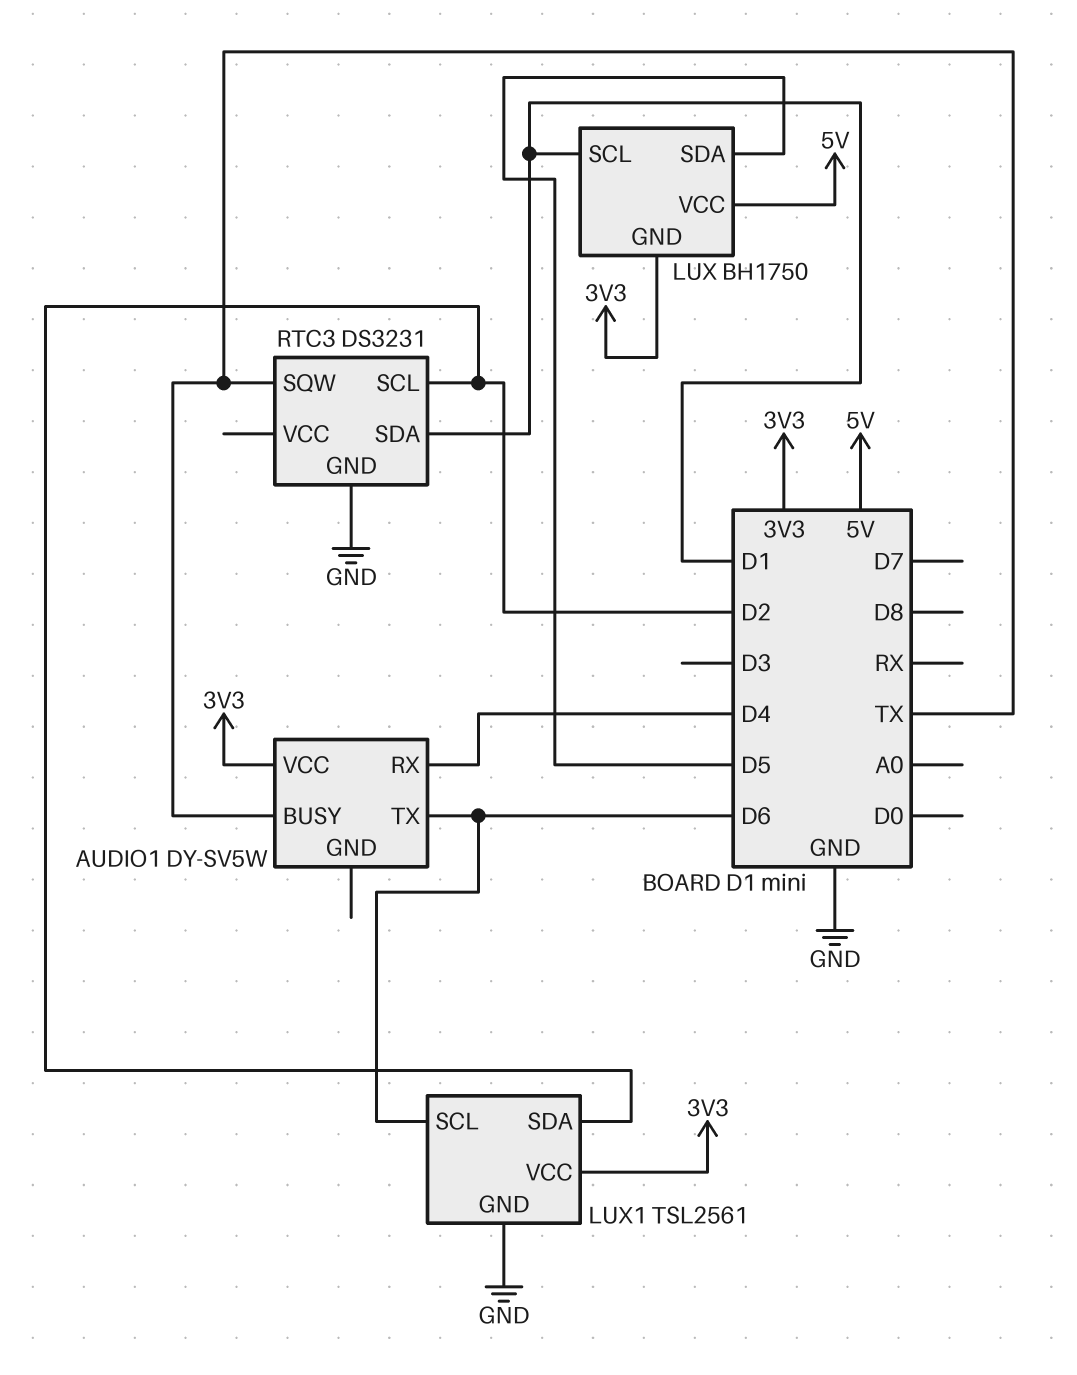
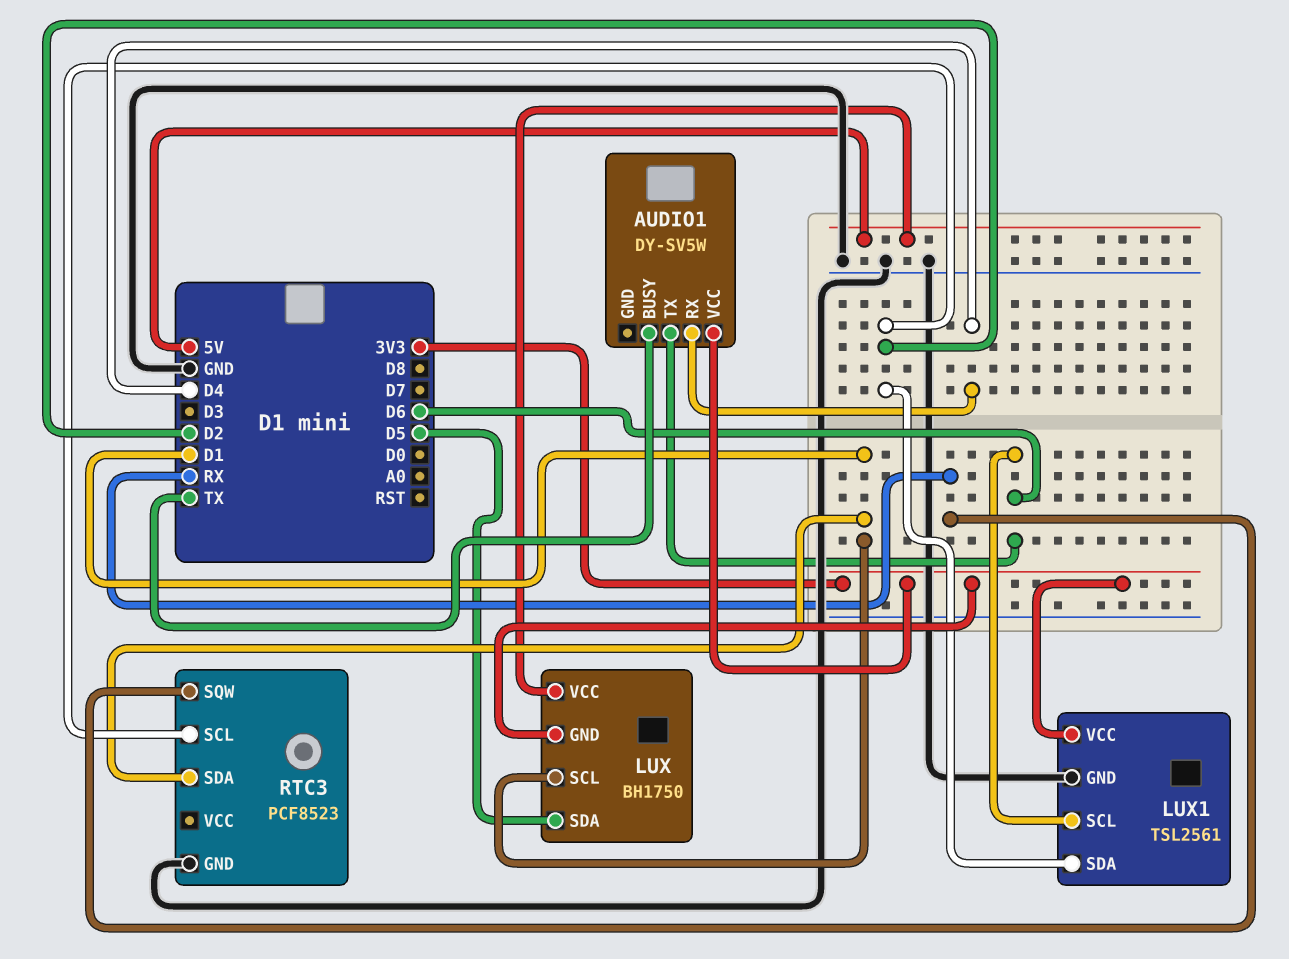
RTC3: DS3231 -> PCF8523
RTC3 pin SQW: TX -> RX

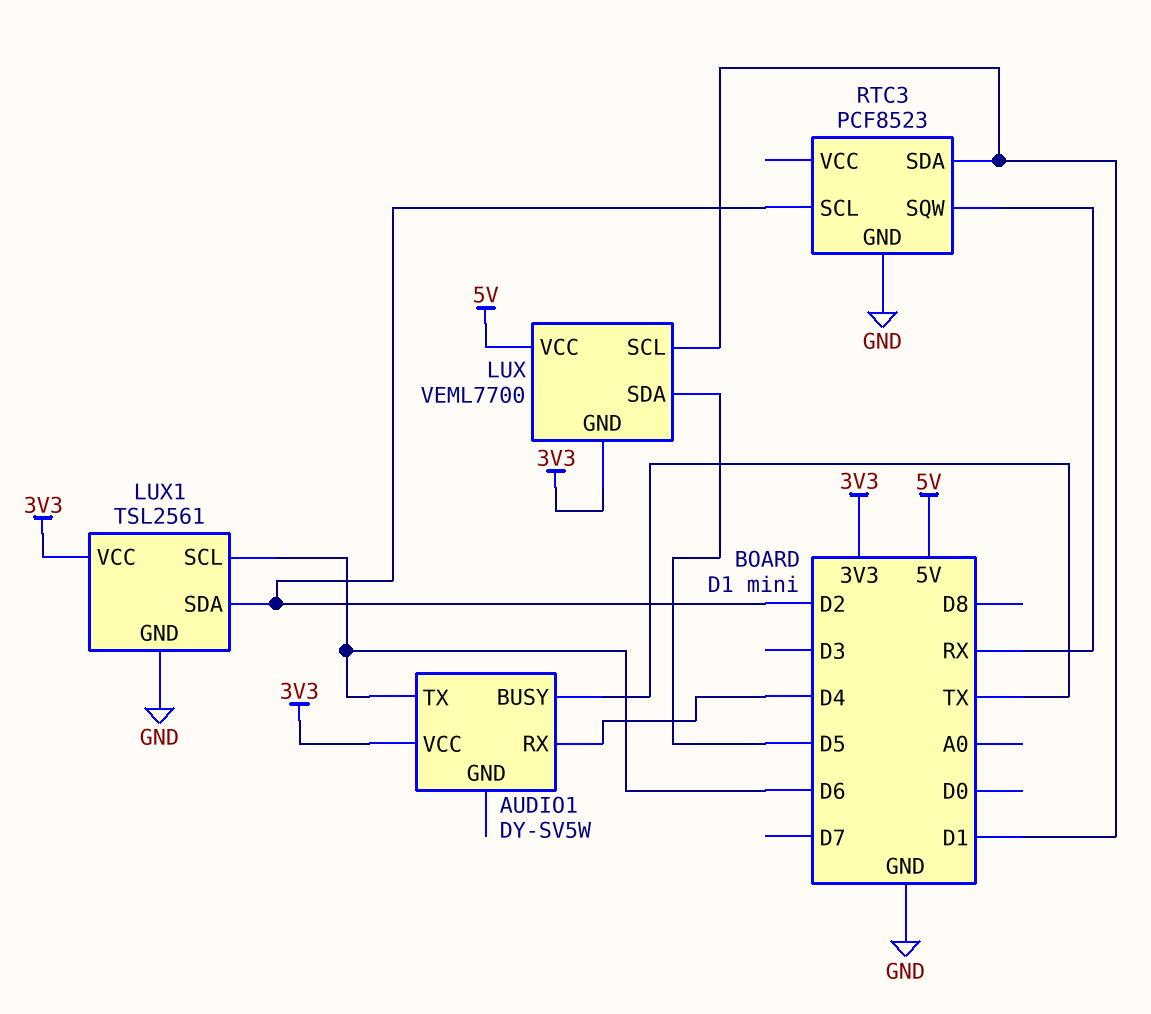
LUX: BH1750 -> VEML7700

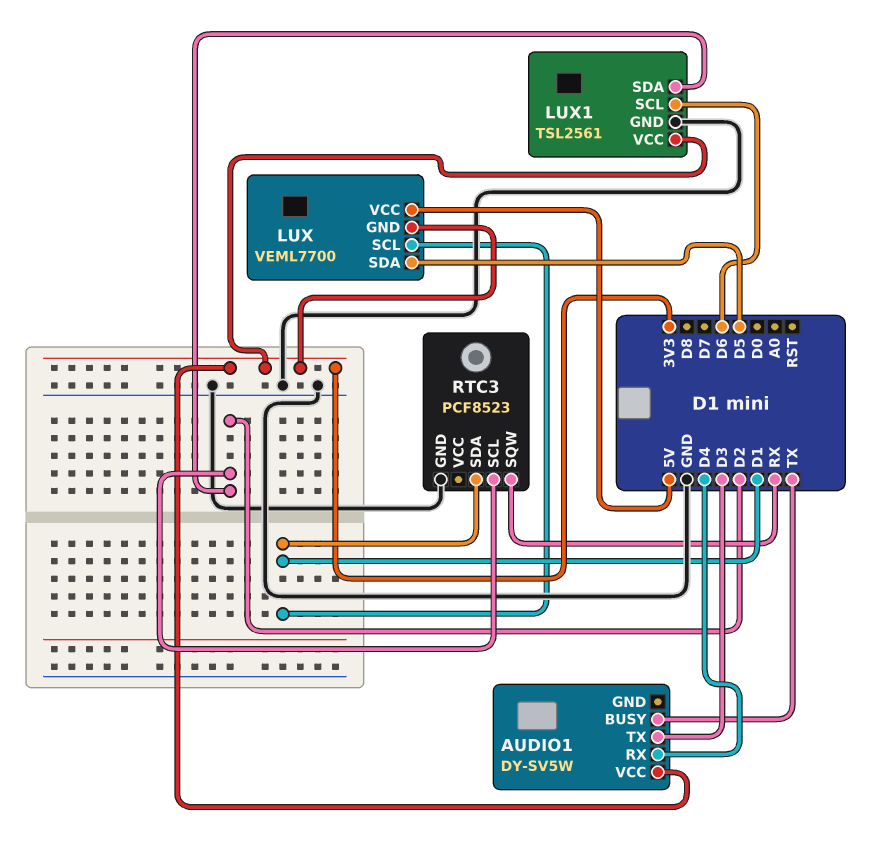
AUDIO1 pin TX: D6 -> D3

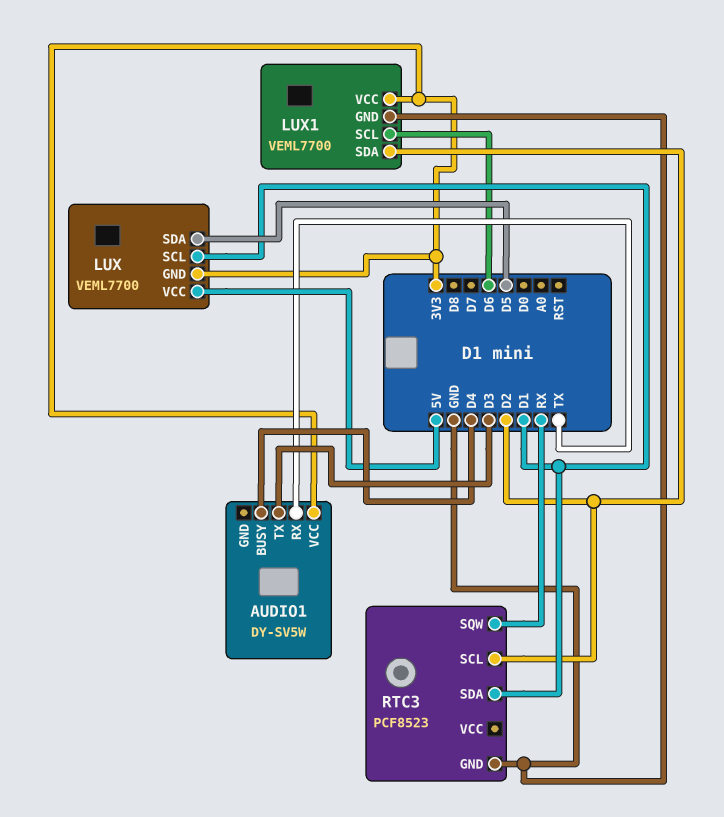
AUDIO1 pin BUSY: TX -> D4
AUDIO1 pin RX: D4 -> TX
LUX1: TSL2561 -> VEML7700

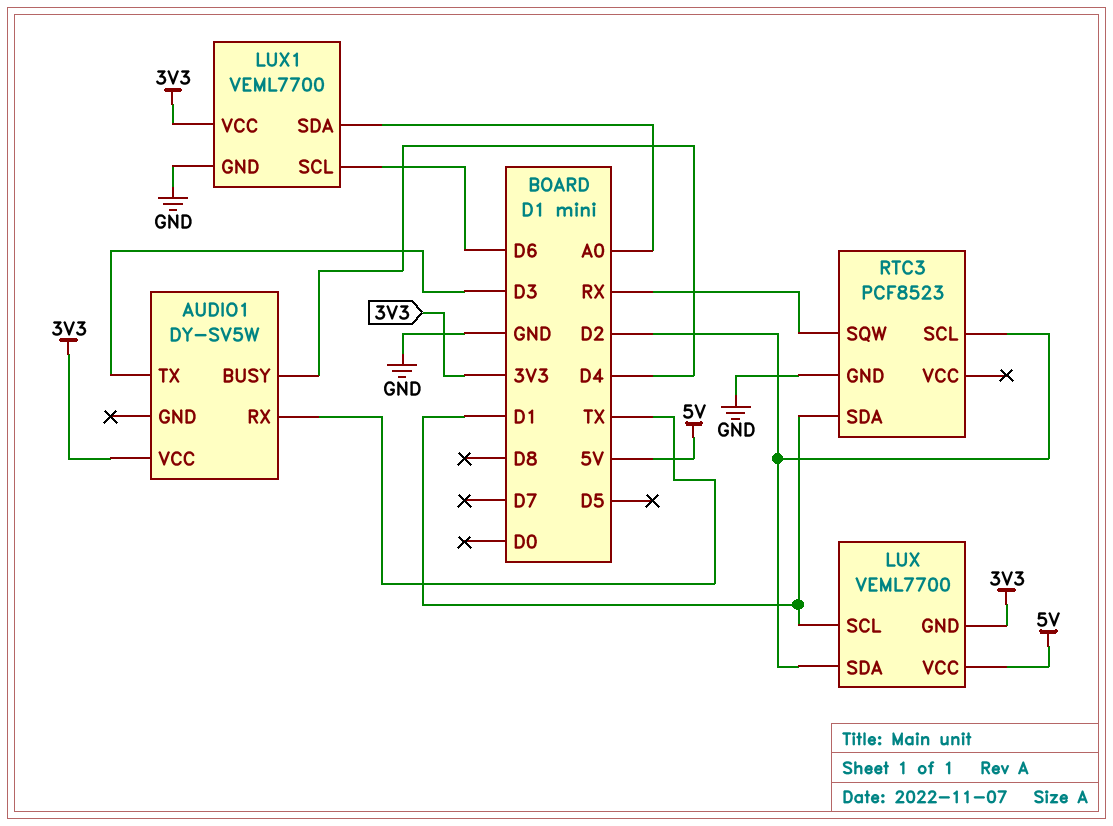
LUX pin SDA: D5 -> D2
LUX1 pin SDA: D2 -> A0

